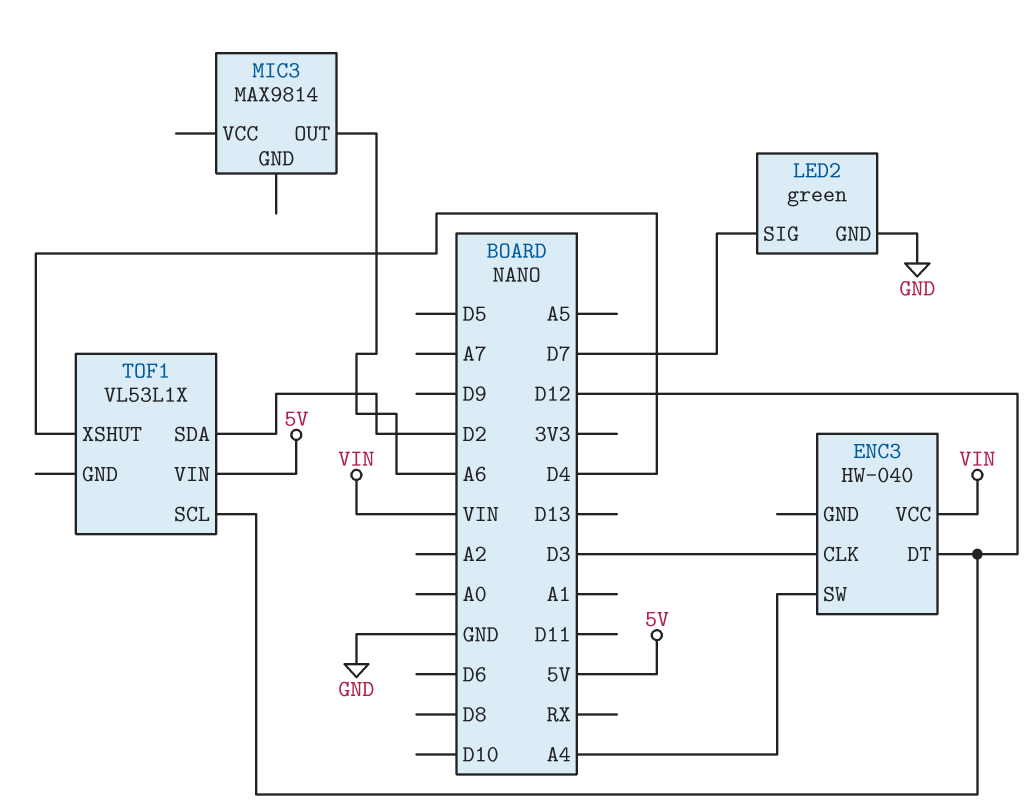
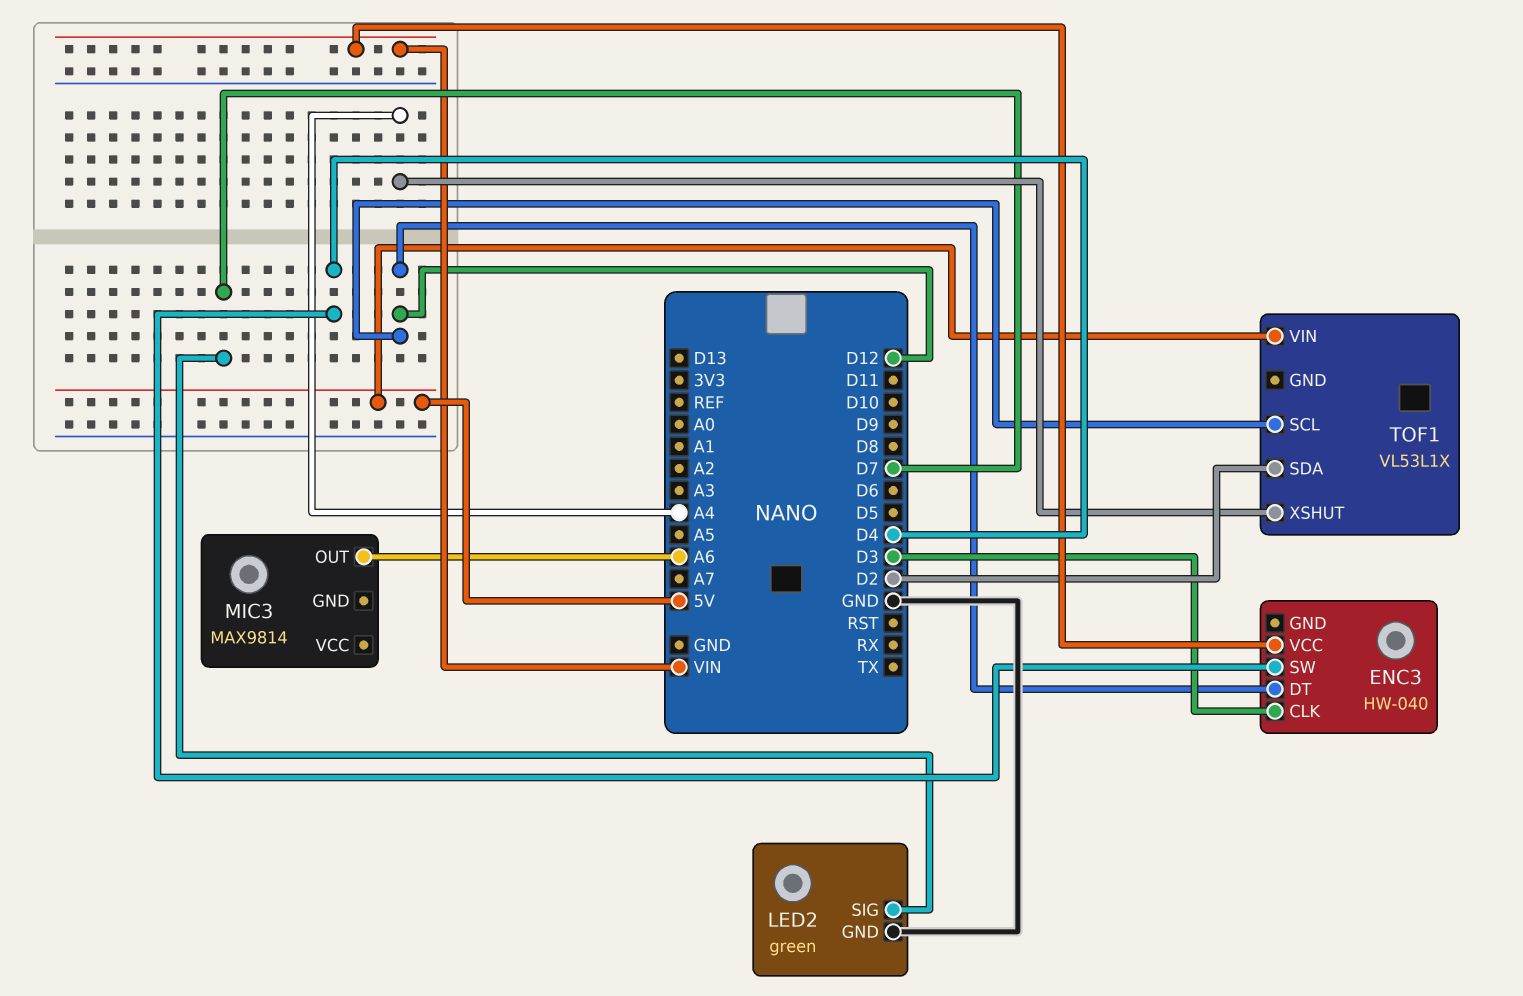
ENC3 pin SW: A4 -> D4
TOF1 pin XSHUT: D4 -> A4

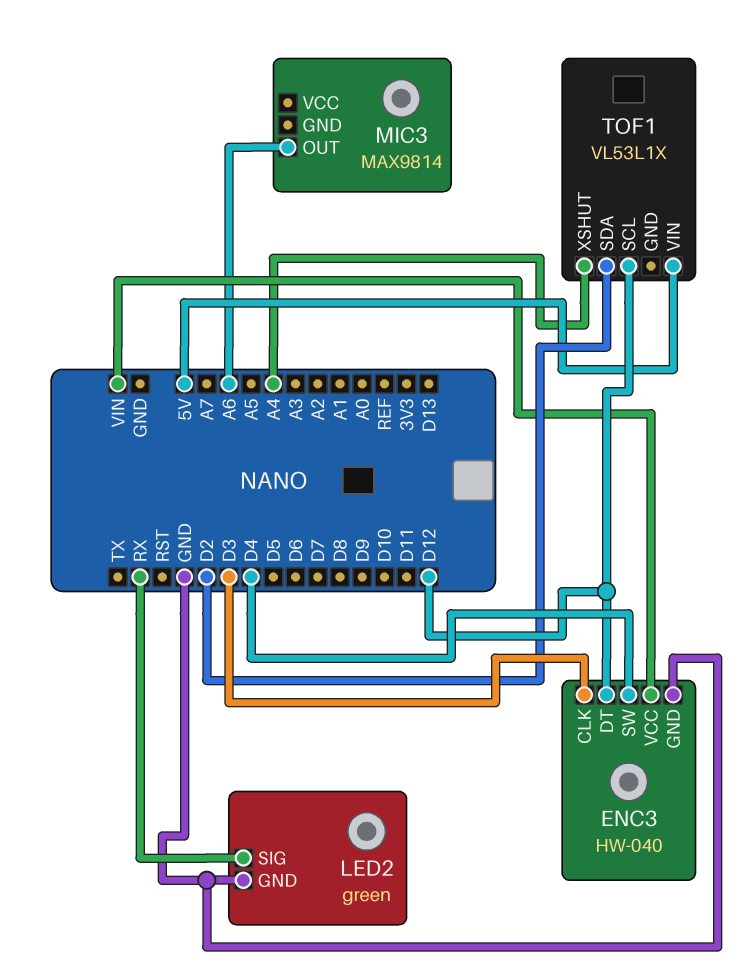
ENC3 pin GND: none -> GND
LED2 pin SIG: D7 -> RX

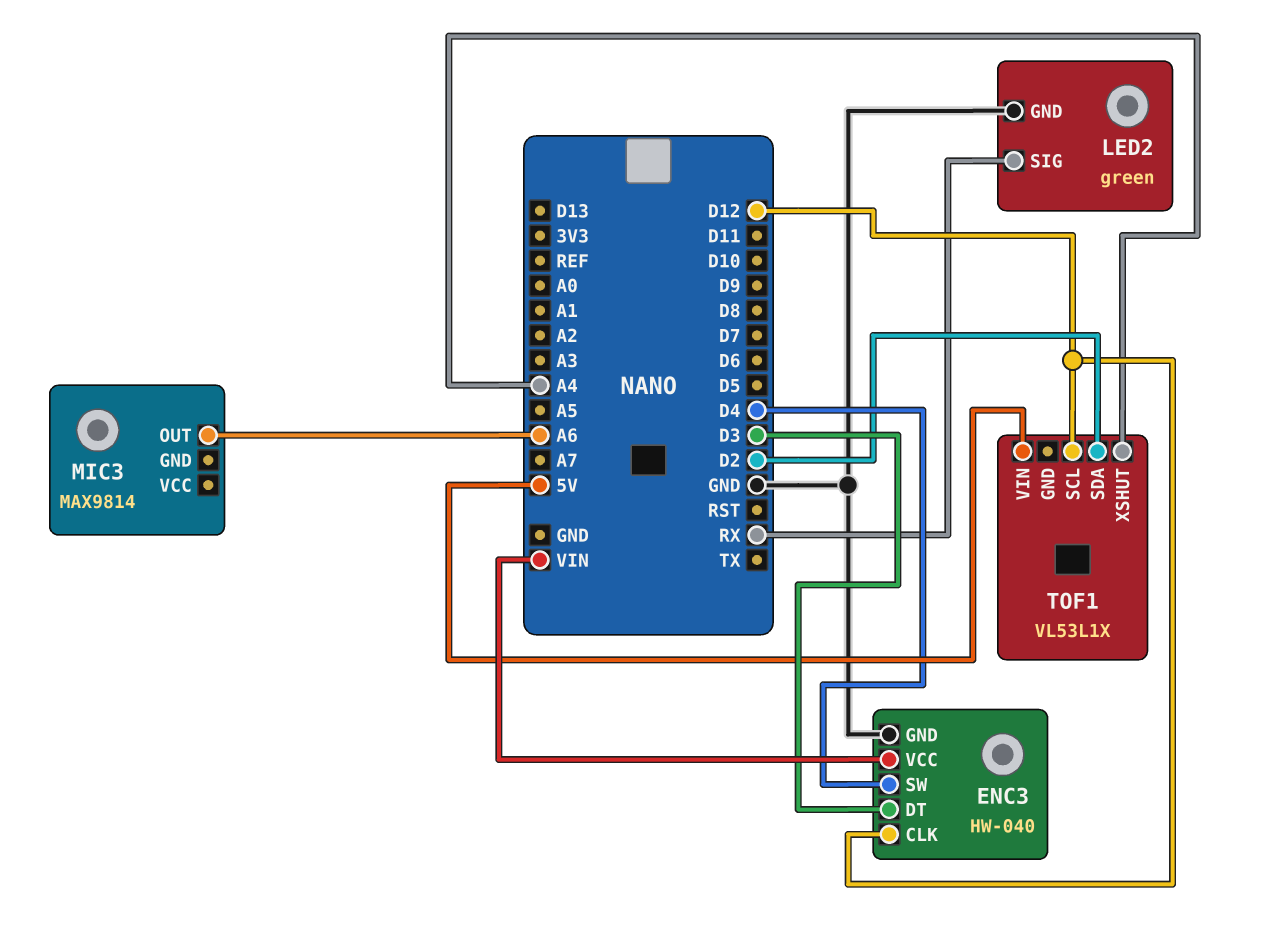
ENC3 pin CLK: D3 -> D12
ENC3 pin DT: D12 -> D3

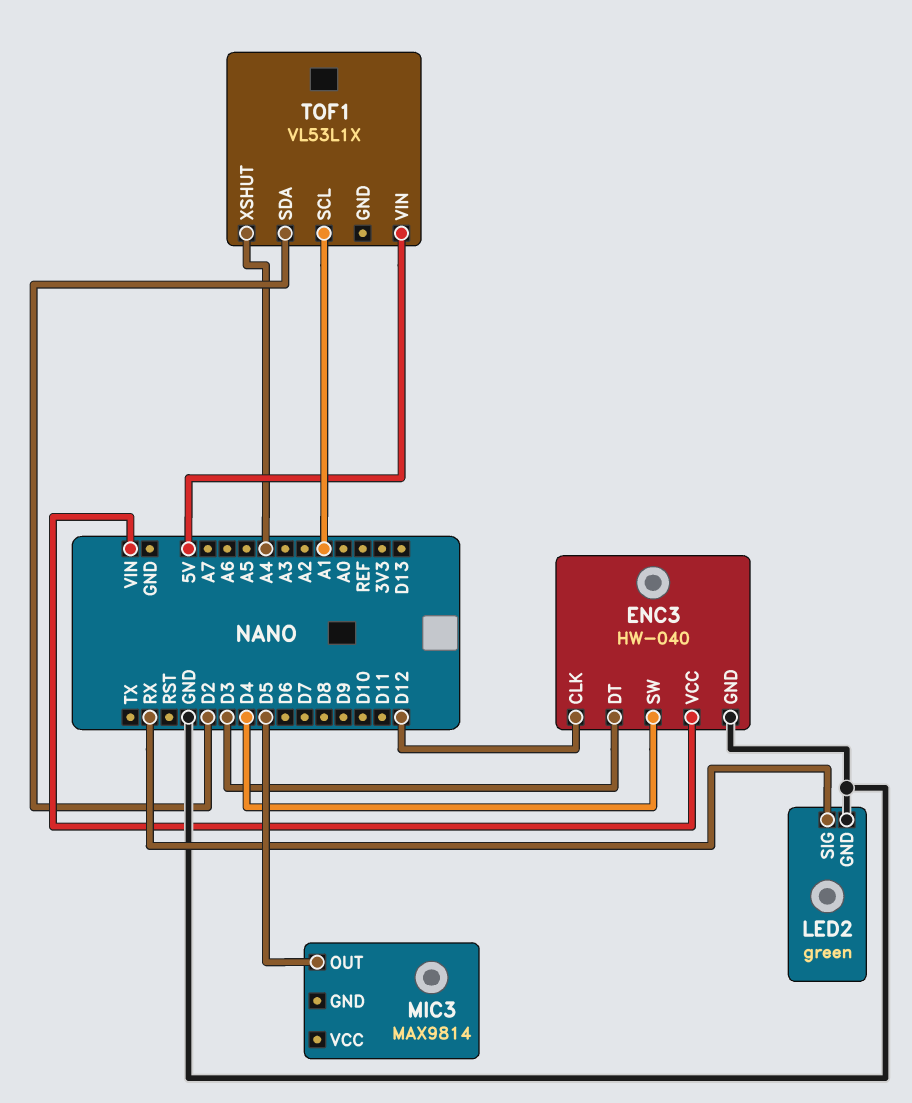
MIC3 pin OUT: A6 -> D5
TOF1 pin SCL: D12 -> A1

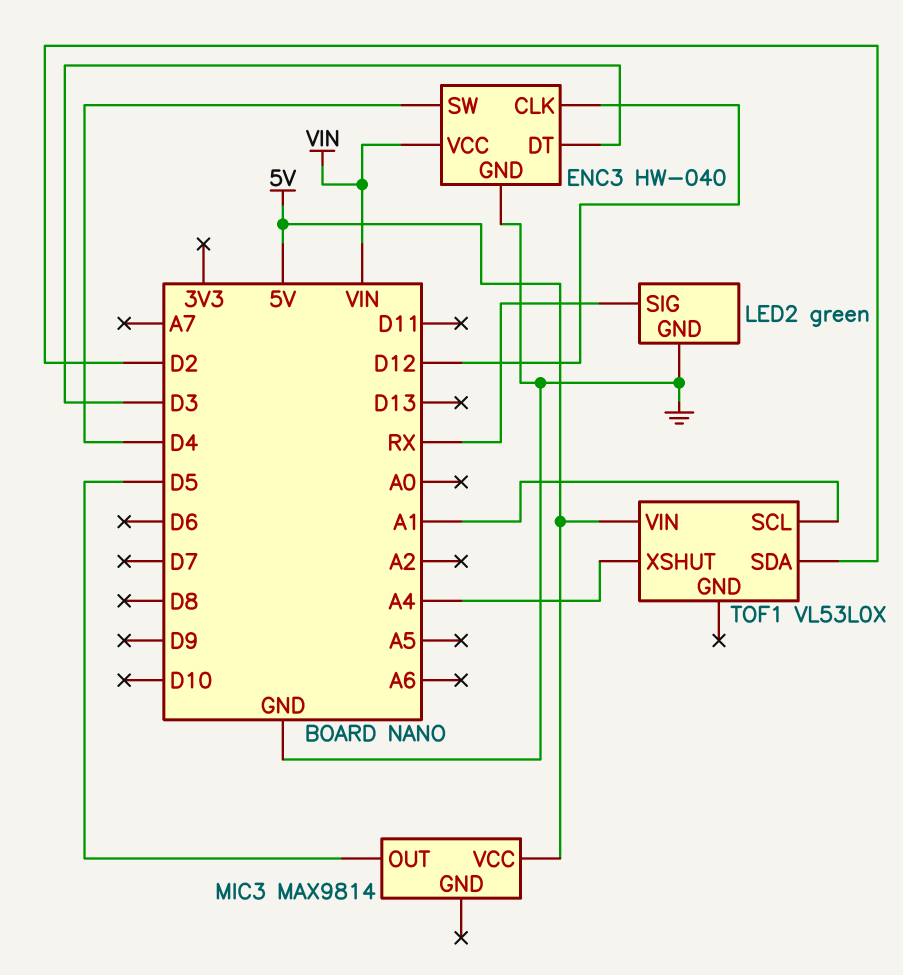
MIC3 pin VCC: none -> 5V
TOF1: VL53L1X -> VL53L0X

